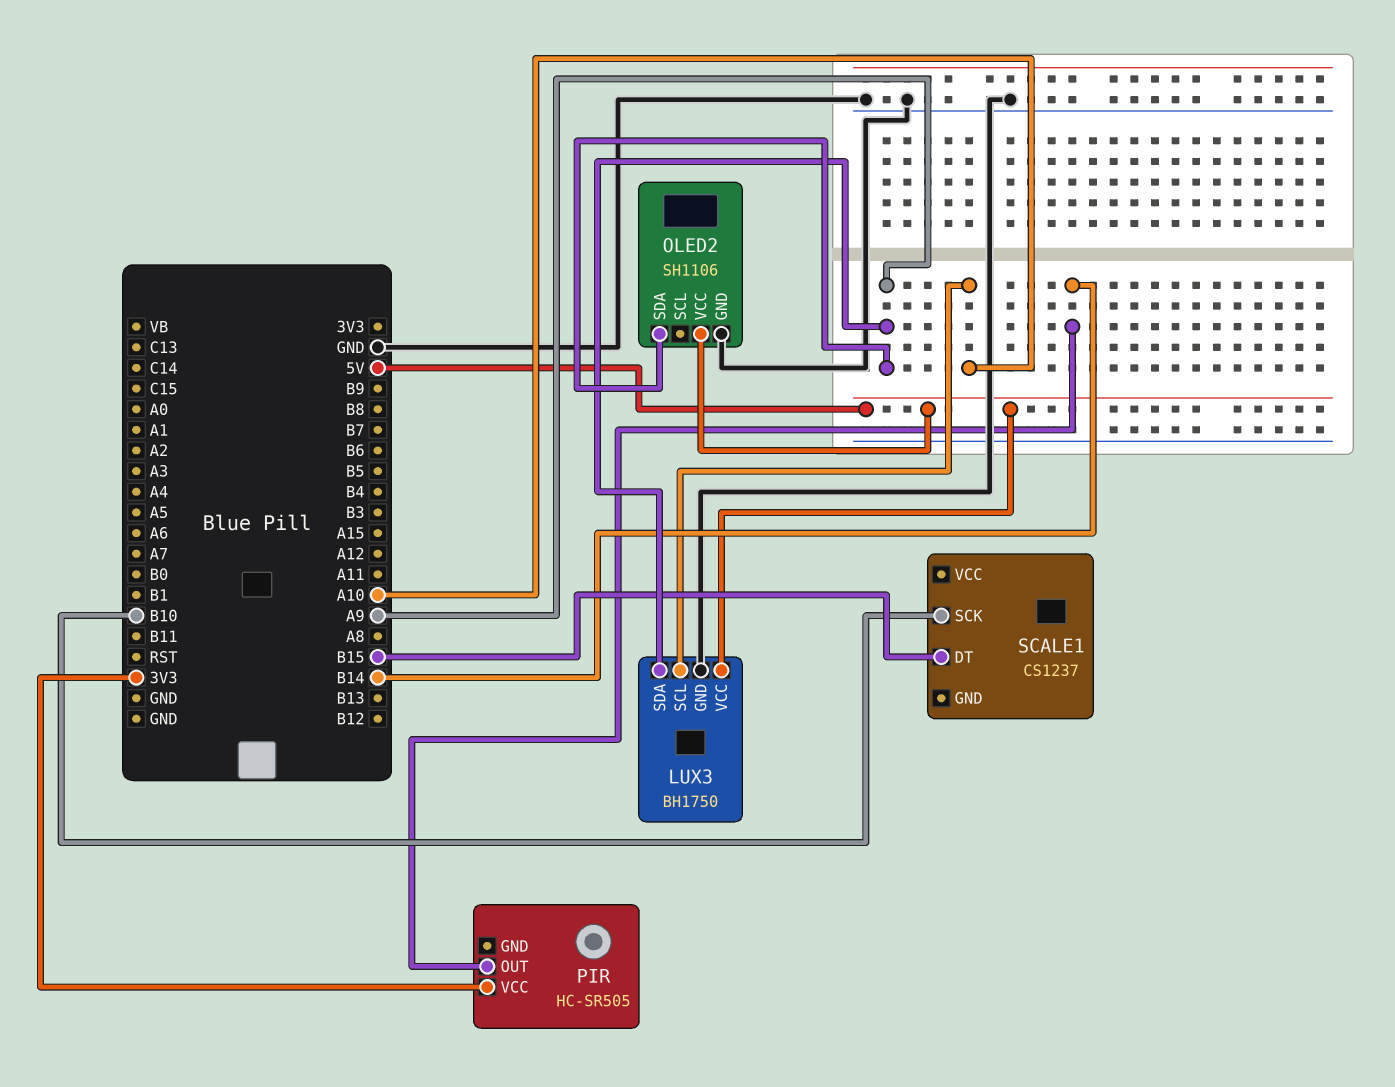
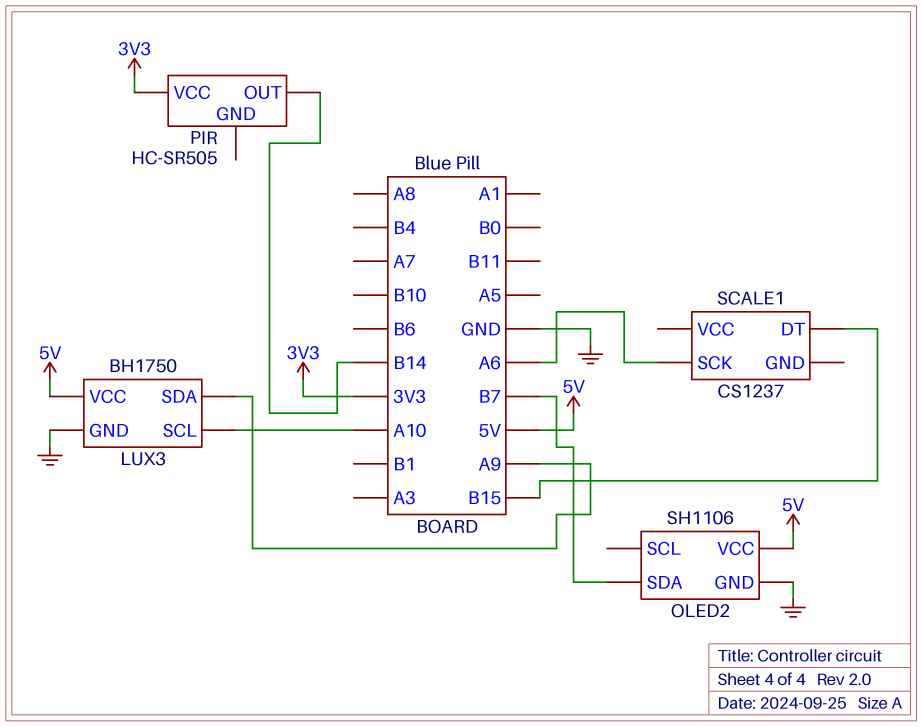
OLED2 pin SDA: A9 -> B7
SCALE1 pin SCK: B10 -> A6

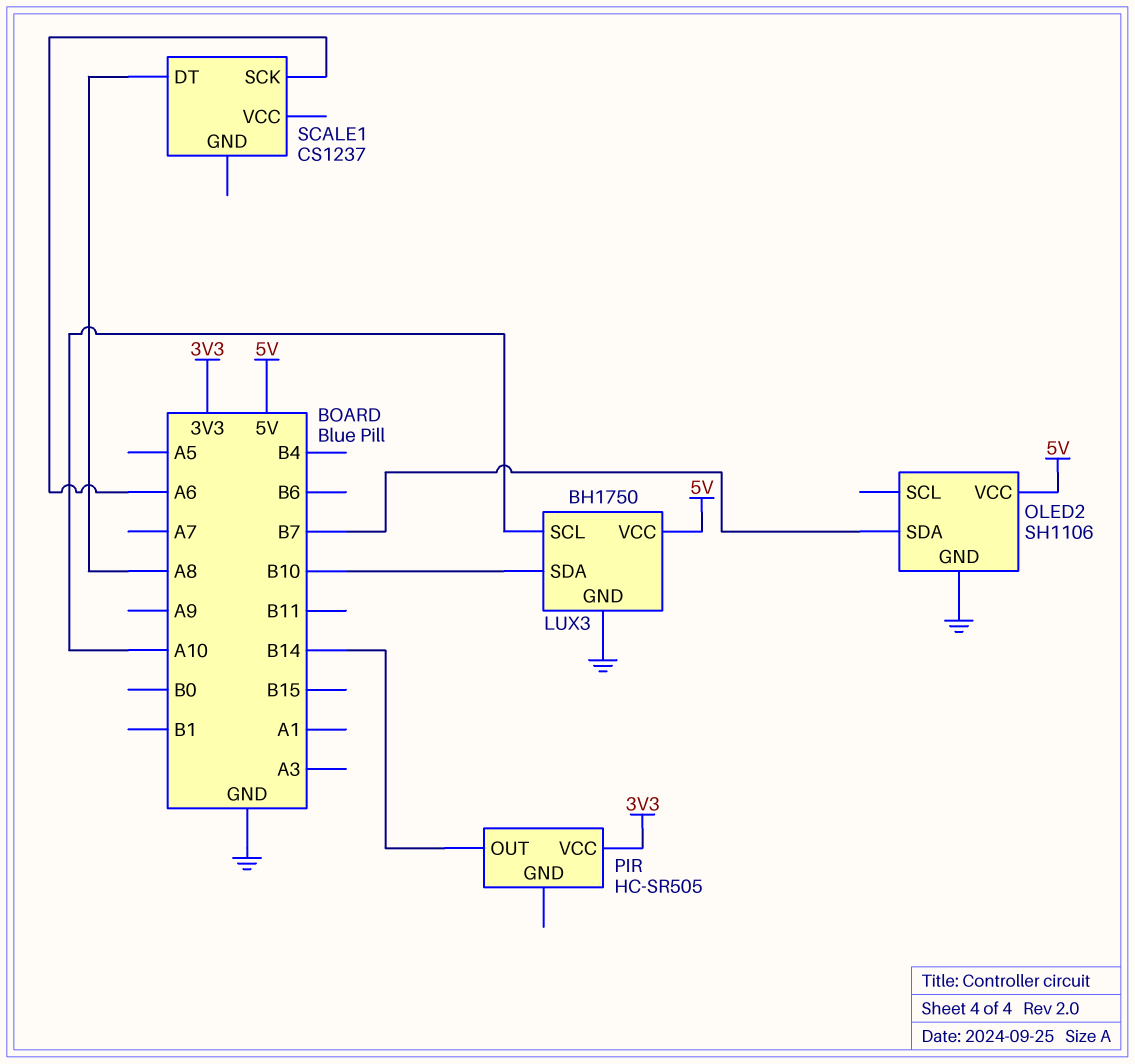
LUX3 pin SDA: A9 -> B10
SCALE1 pin DT: B15 -> A8

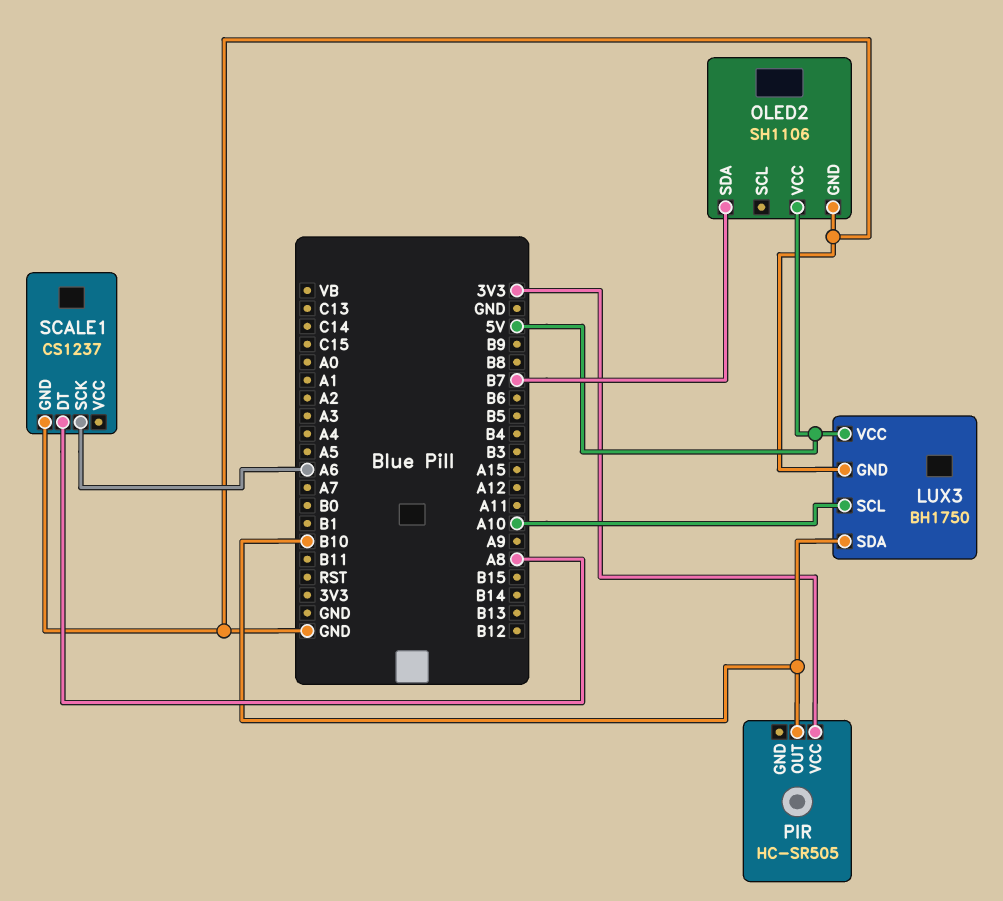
PIR pin OUT: B14 -> B10
SCALE1 pin GND: none -> GND

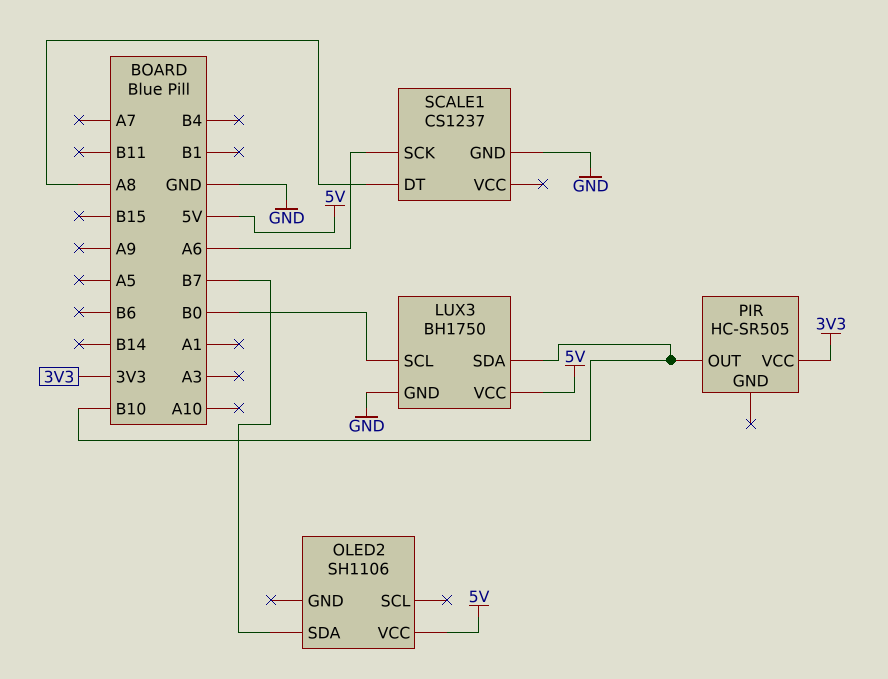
LUX3 pin SCL: A10 -> B0
OLED2 pin GND: GND -> none

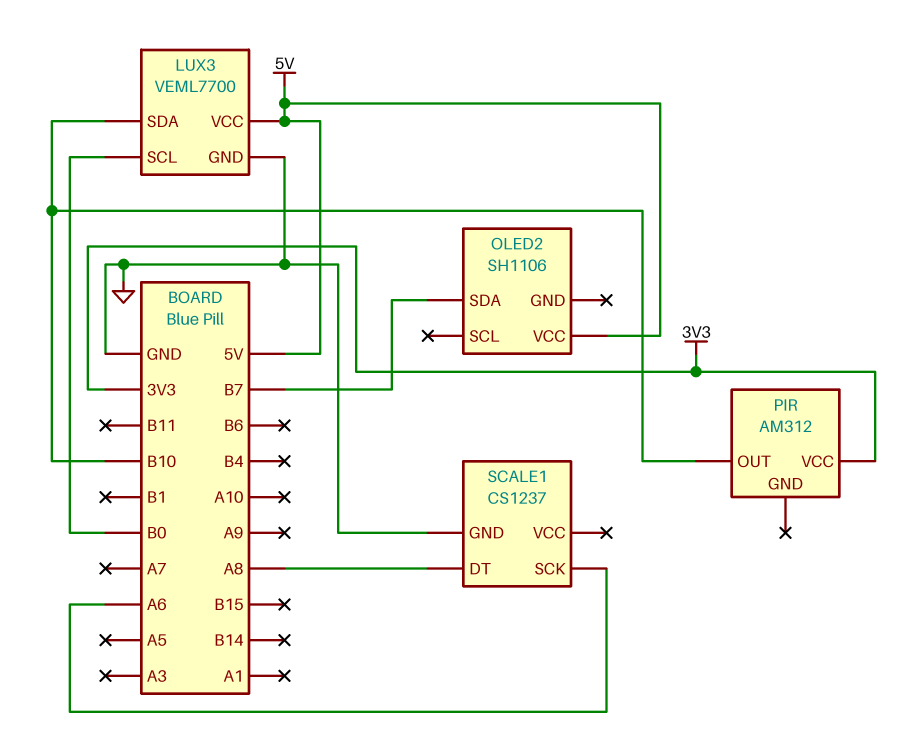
LUX3: BH1750 -> VEML7700
PIR: HC-SR505 -> AM312

